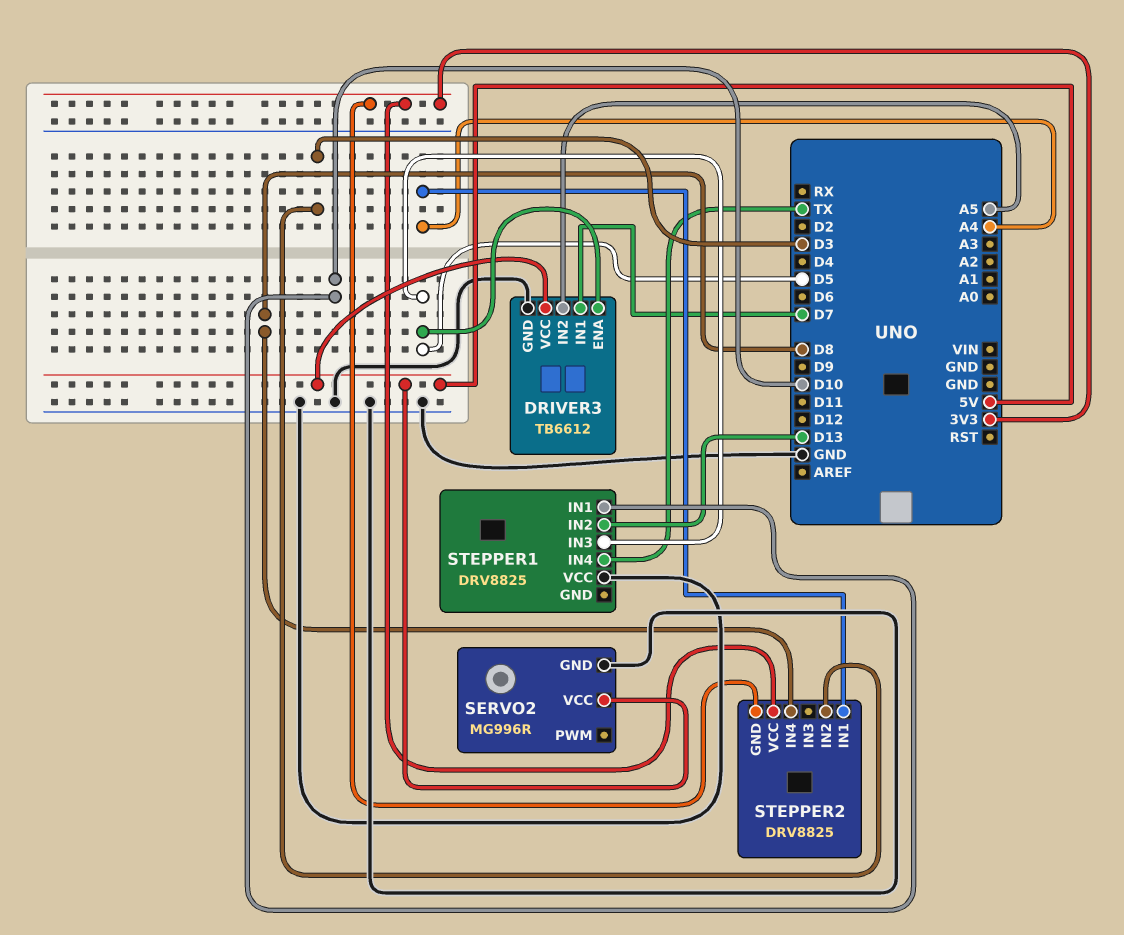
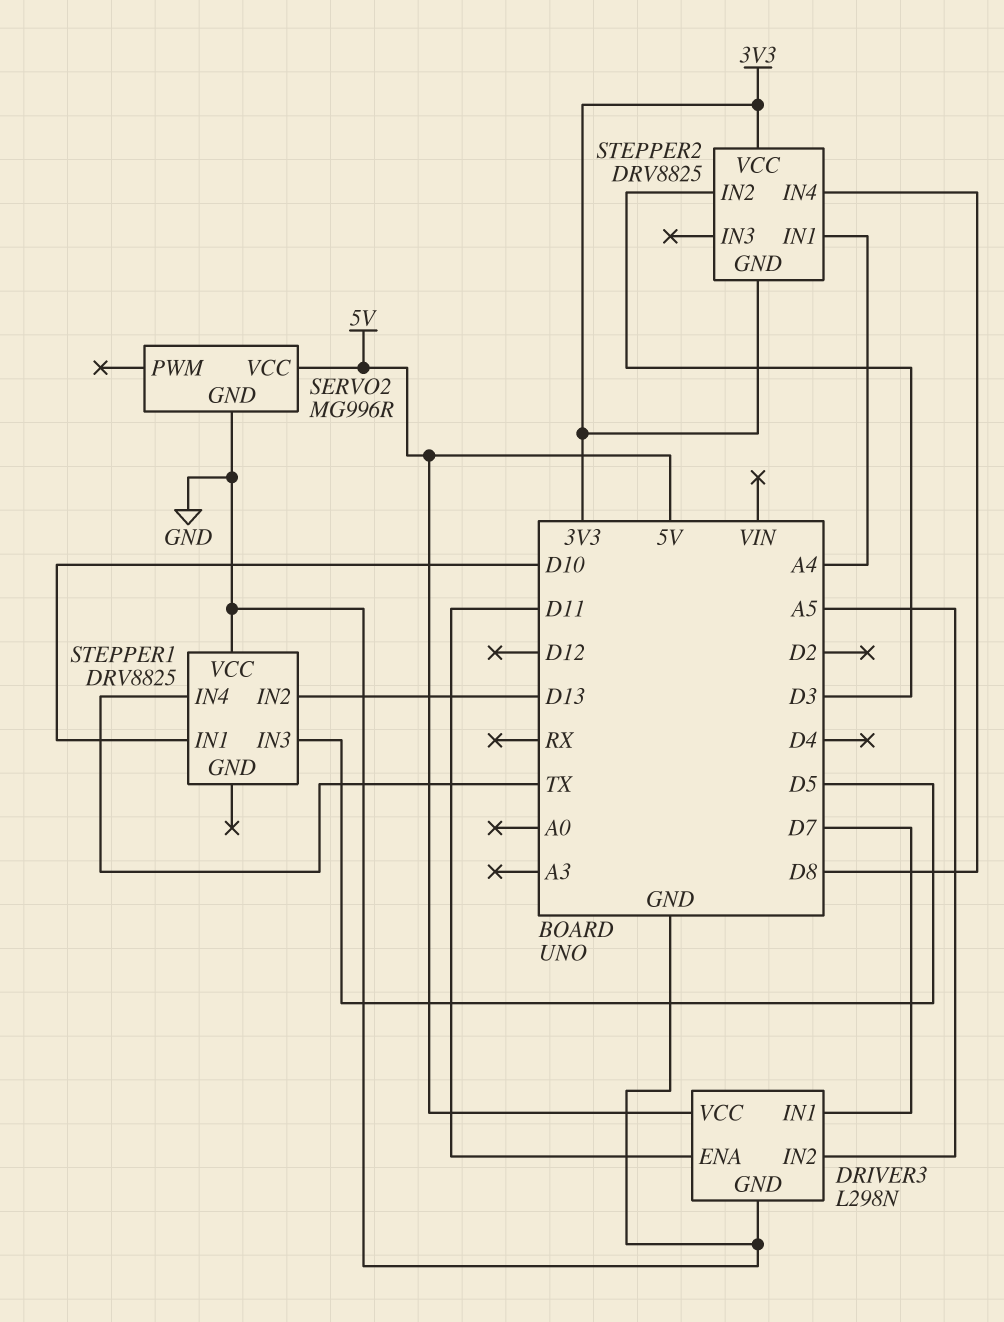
DRIVER3: TB6612 -> L298N
DRIVER3 pin ENA: D5 -> D11

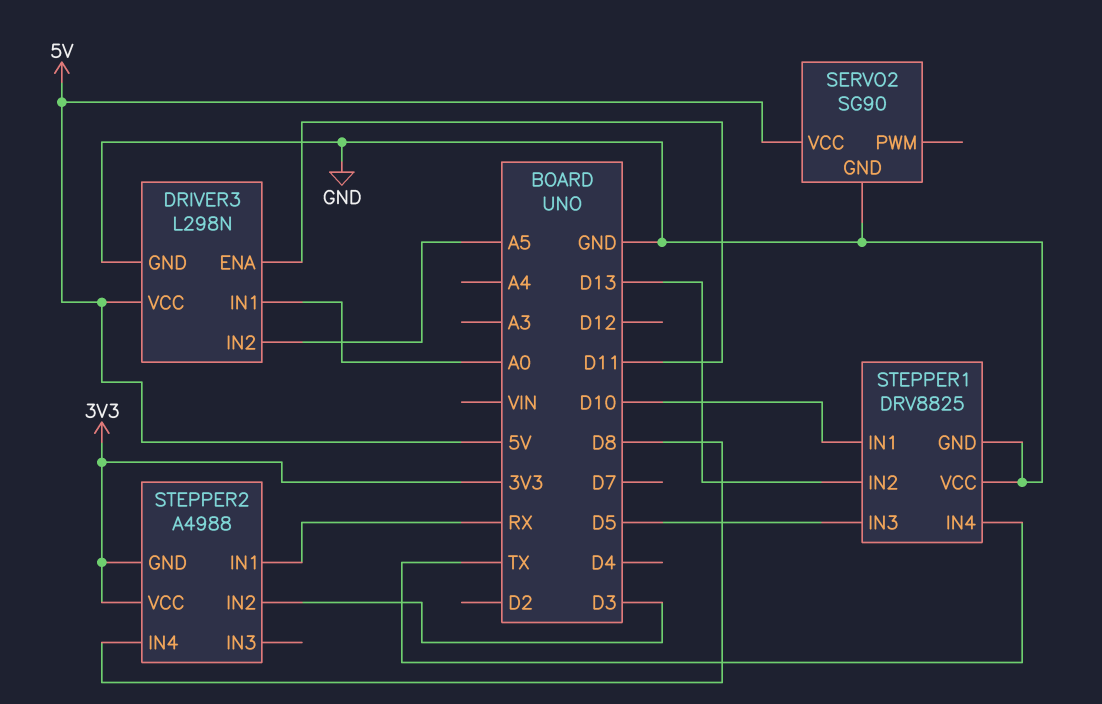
DRIVER3 pin IN1: D7 -> A0
SERVO2: MG996R -> SG90
STEPPER1 pin GND: none -> GND
STEPPER2: DRV8825 -> A4988
STEPPER2 pin IN1: A4 -> RX

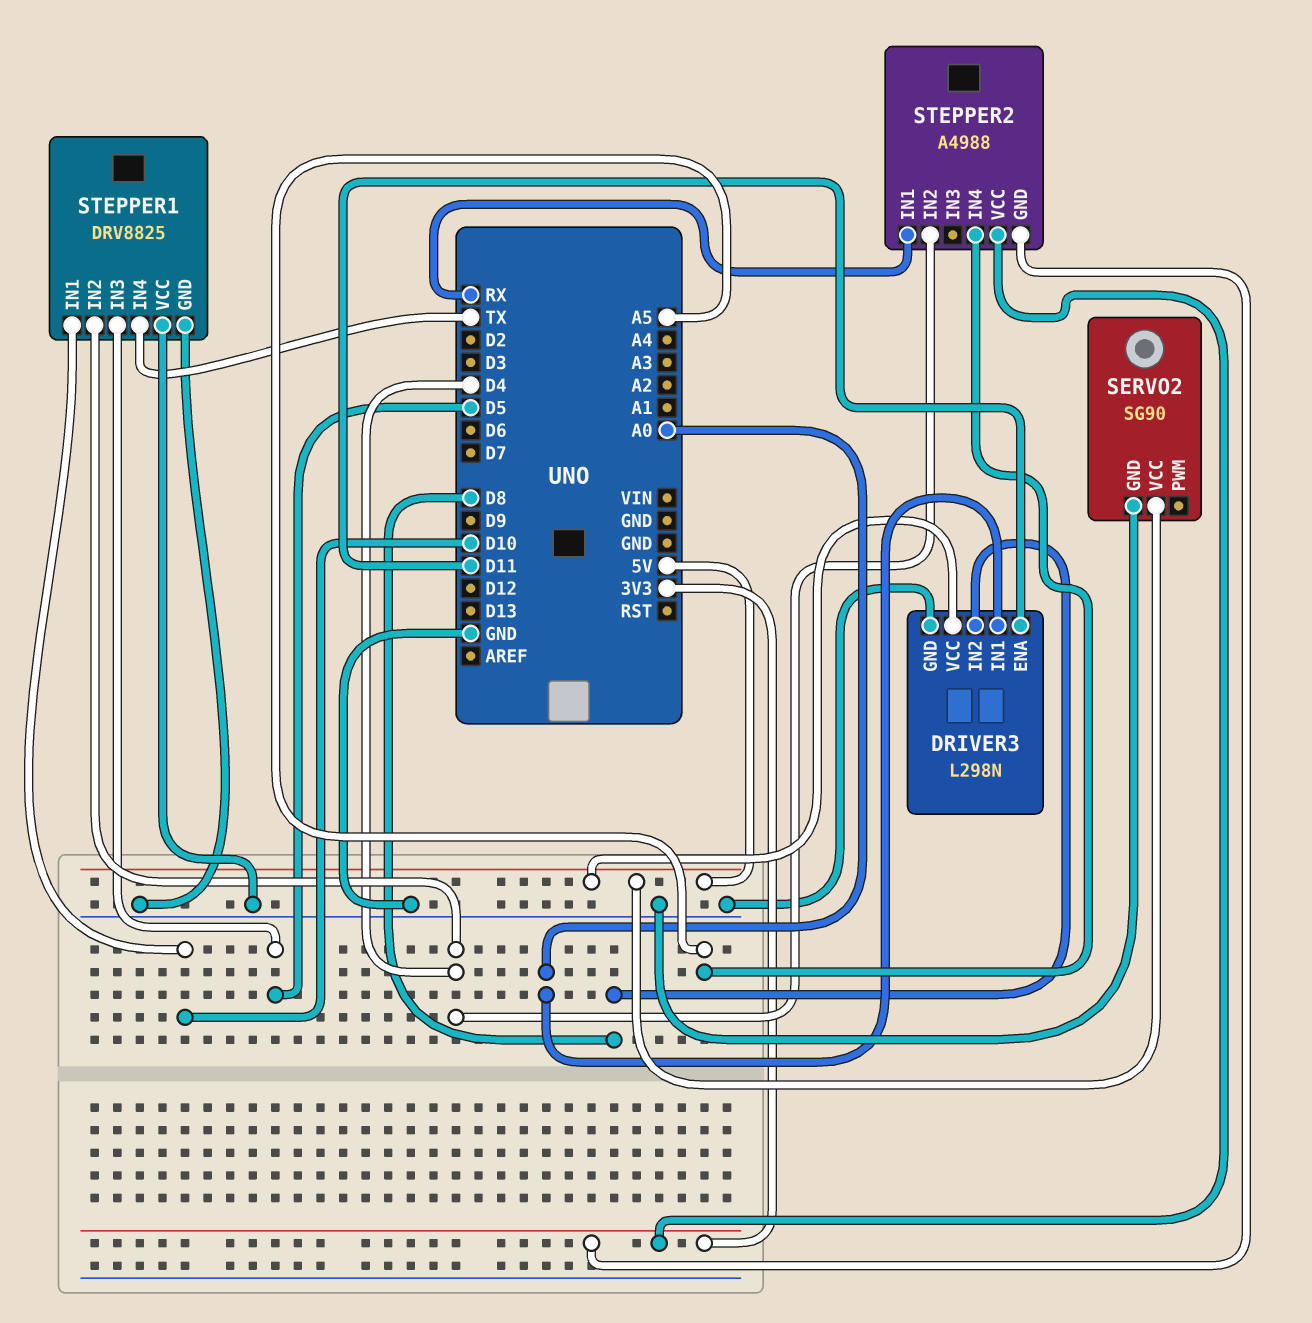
DRIVER3 pin IN2: A5 -> D8
STEPPER1 pin IN2: D13 -> D4
STEPPER2 pin IN2: D3 -> D4
STEPPER2 pin IN4: D8 -> A5

